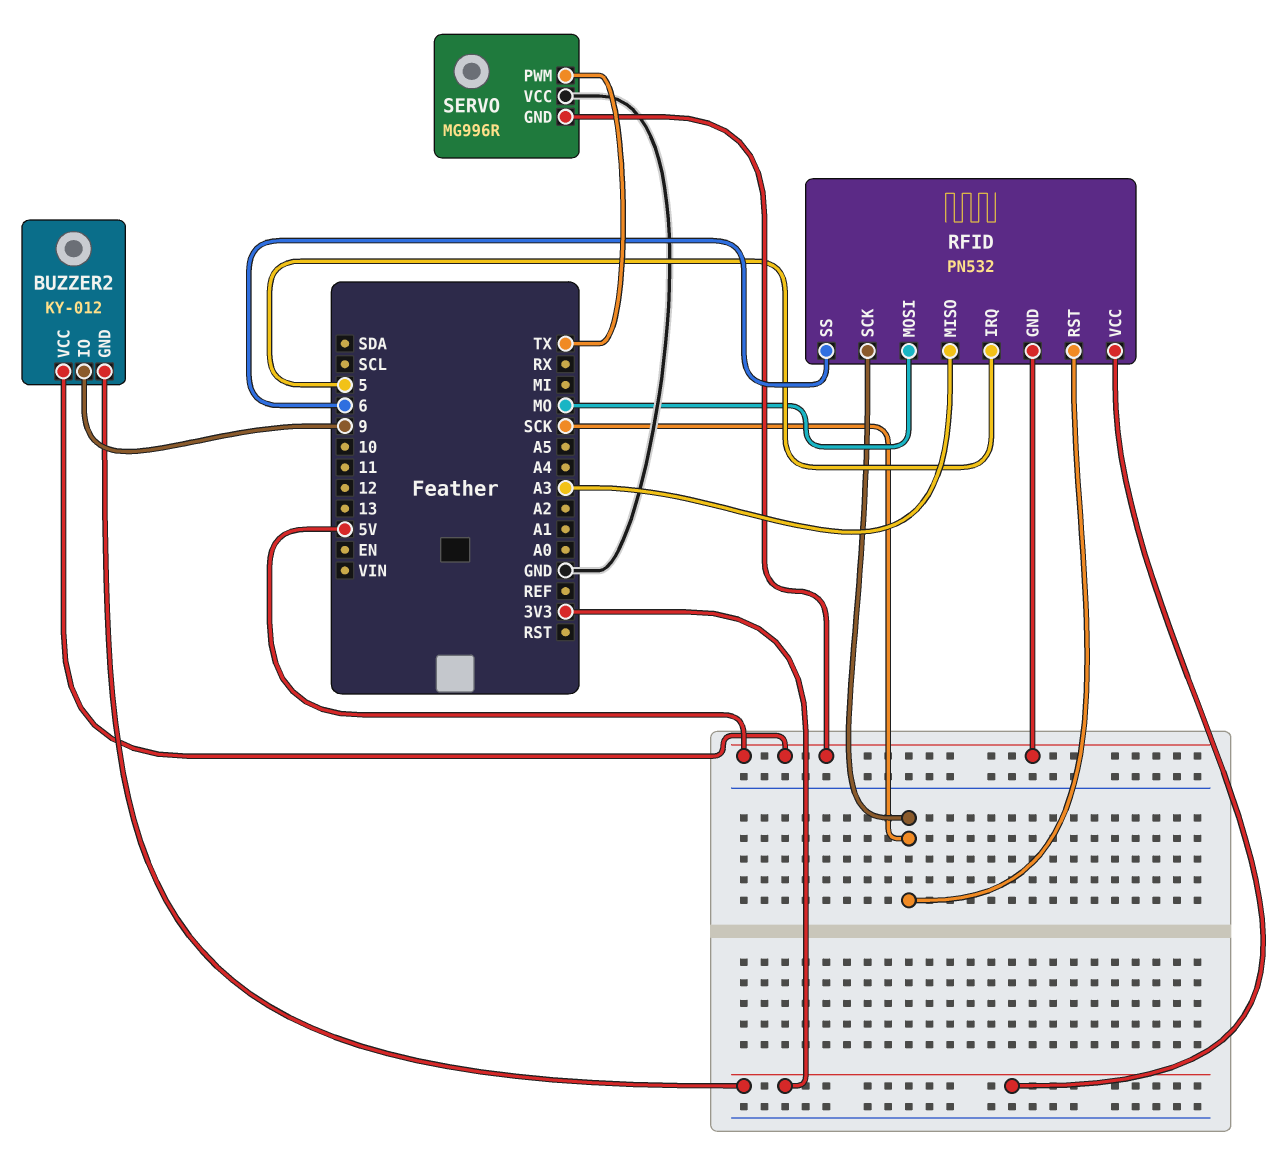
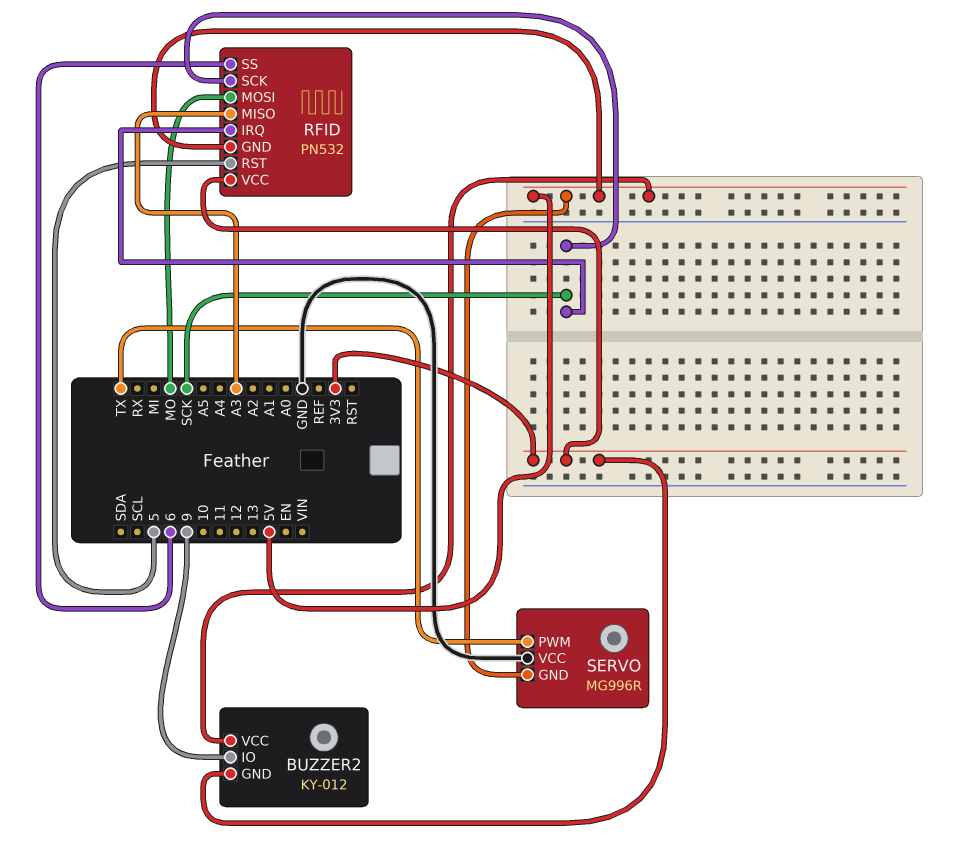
RFID pin IRQ: 5 -> SCK
RFID pin RST: SCK -> 5

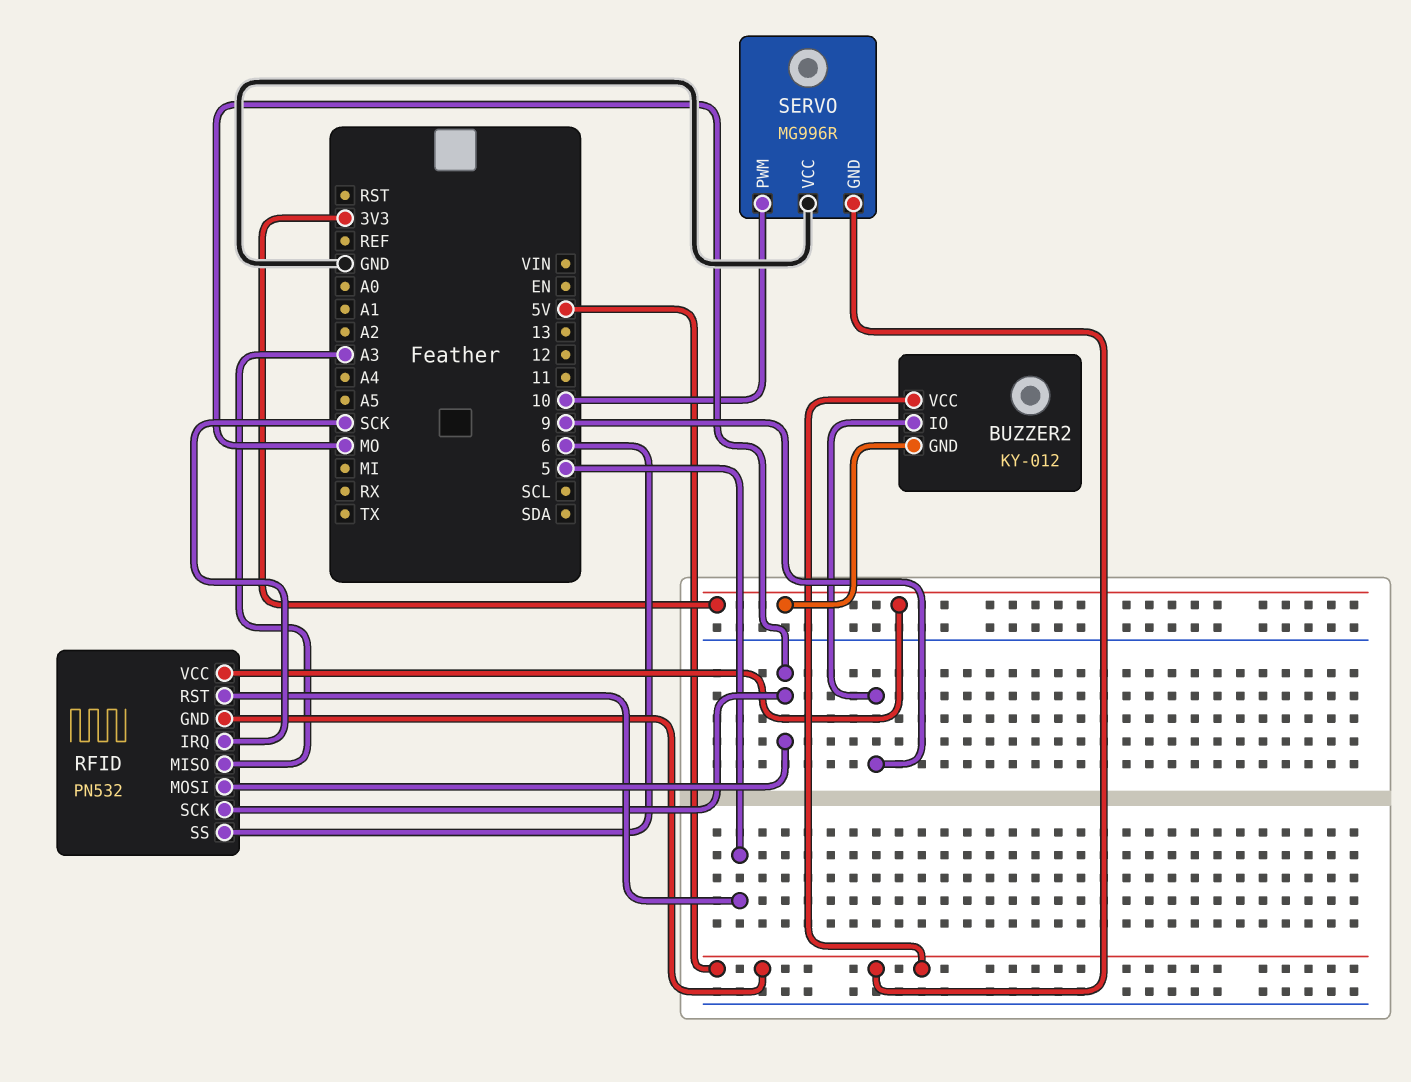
RFID pin SCK: SCK -> MO
SERVO pin PWM: TX -> 10

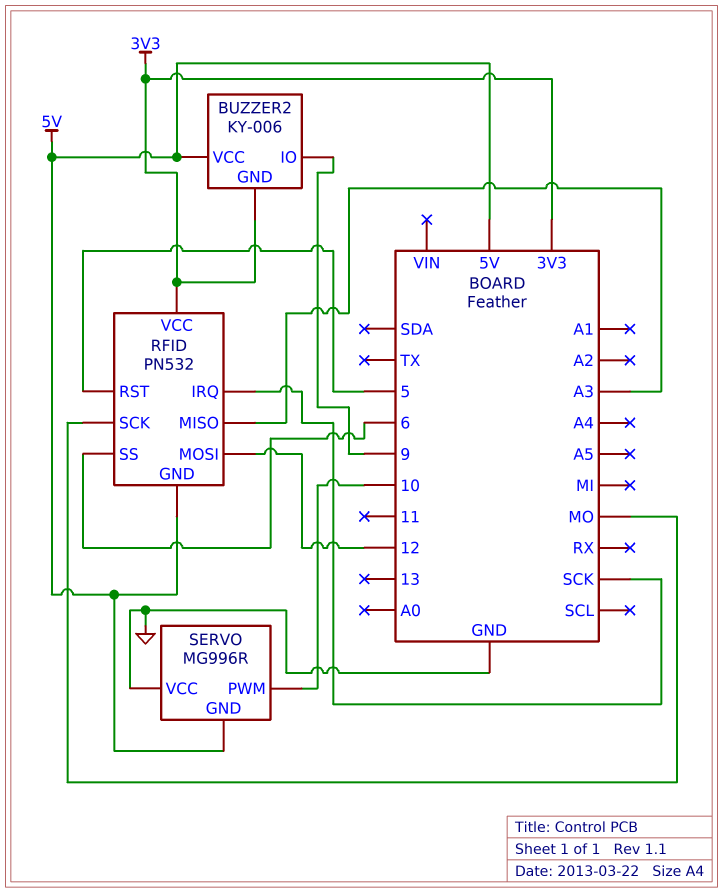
BUZZER2: KY-012 -> KY-006
RFID pin MOSI: MO -> 12

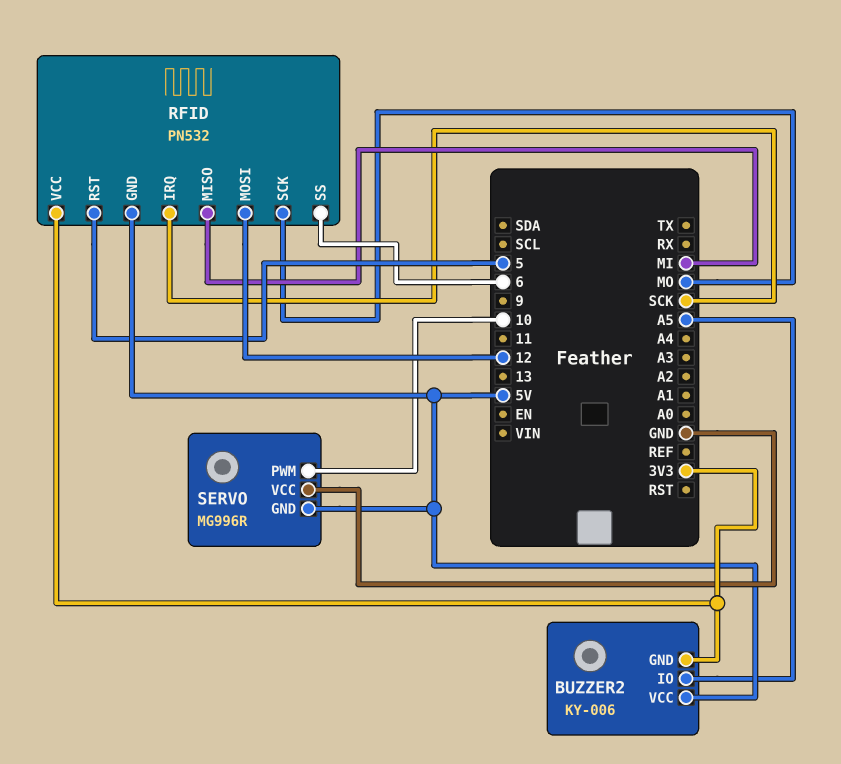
BUZZER2 pin IO: 9 -> A5
RFID pin MISO: A3 -> MI

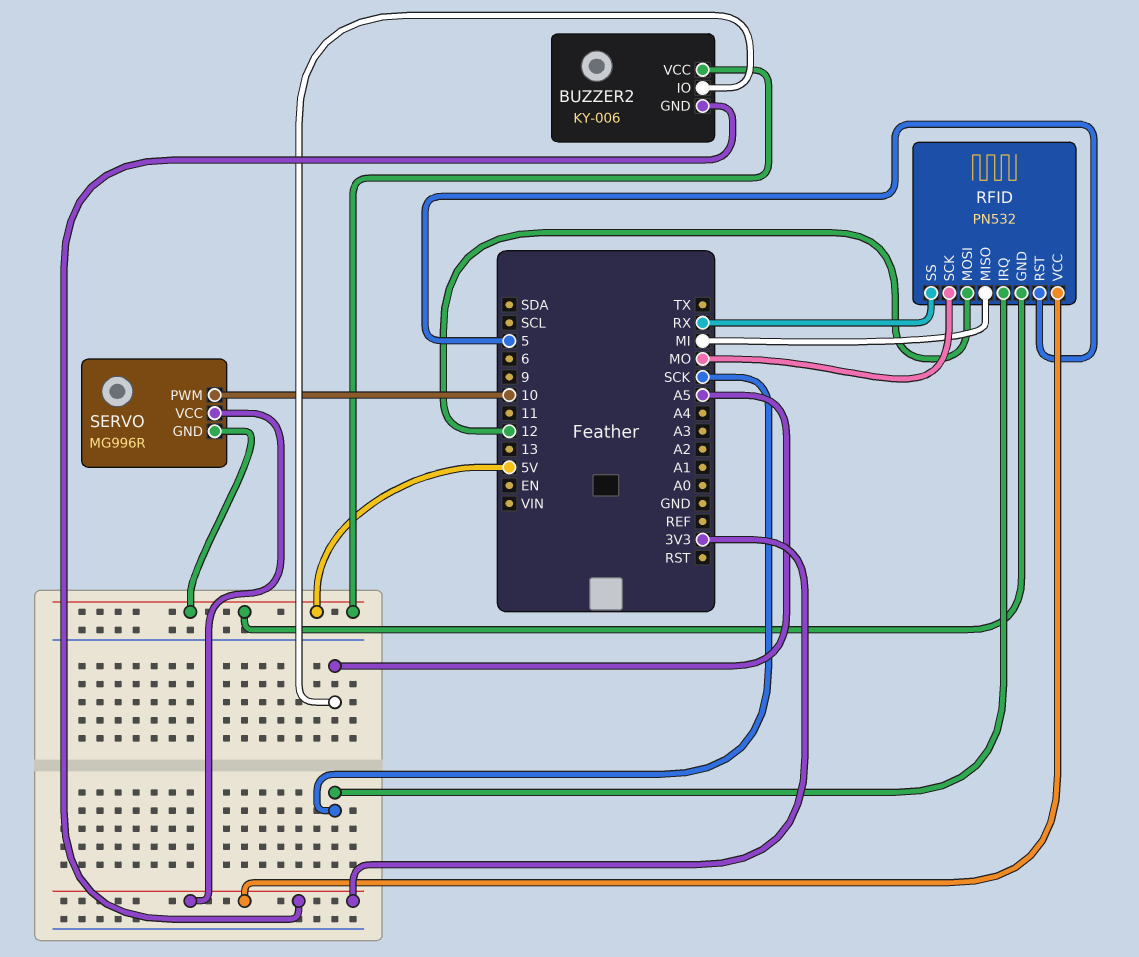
RFID pin SS: 6 -> RX
SERVO pin VCC: GND -> 3V3

